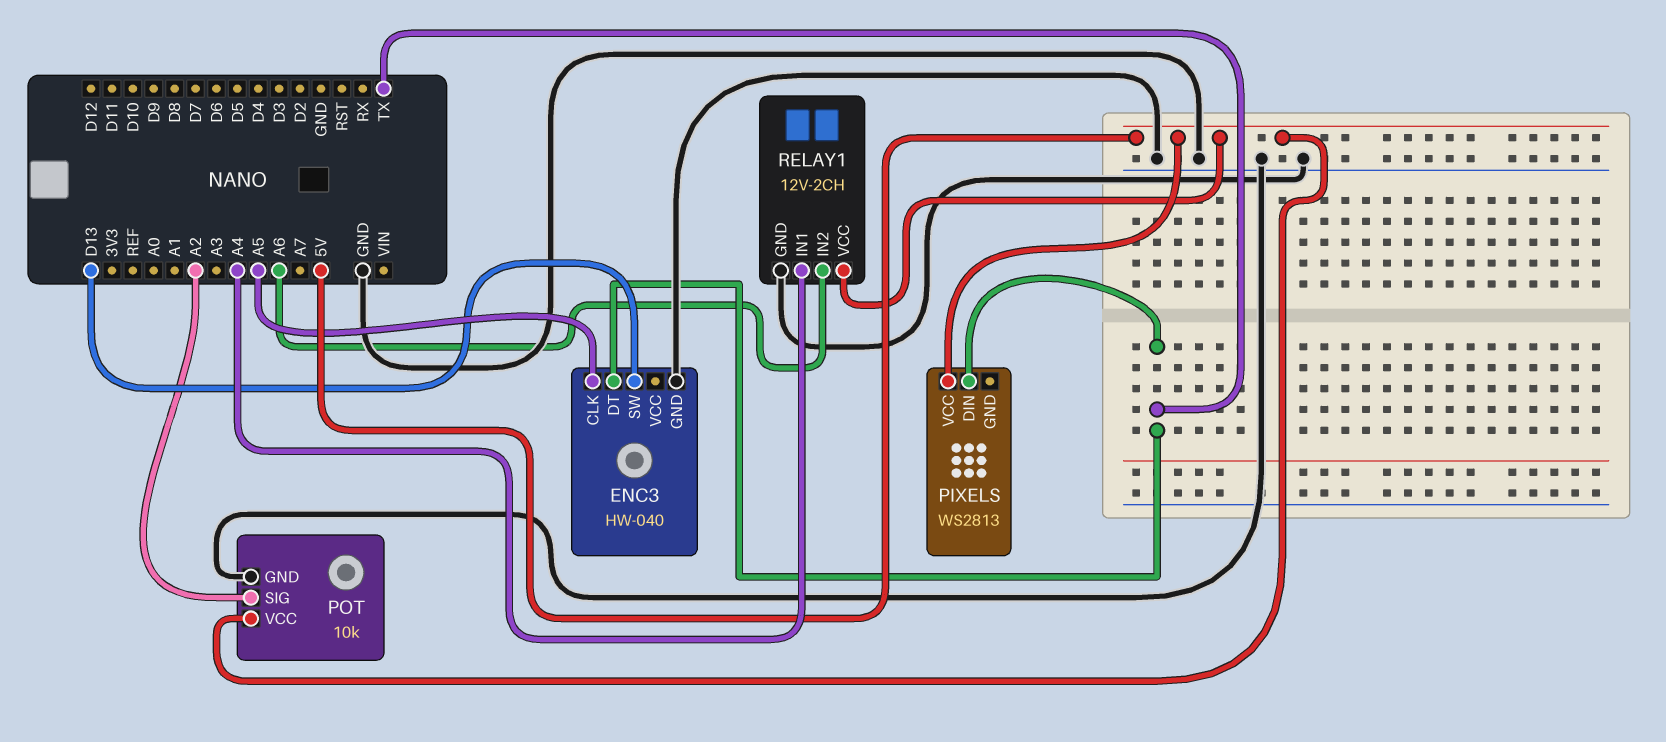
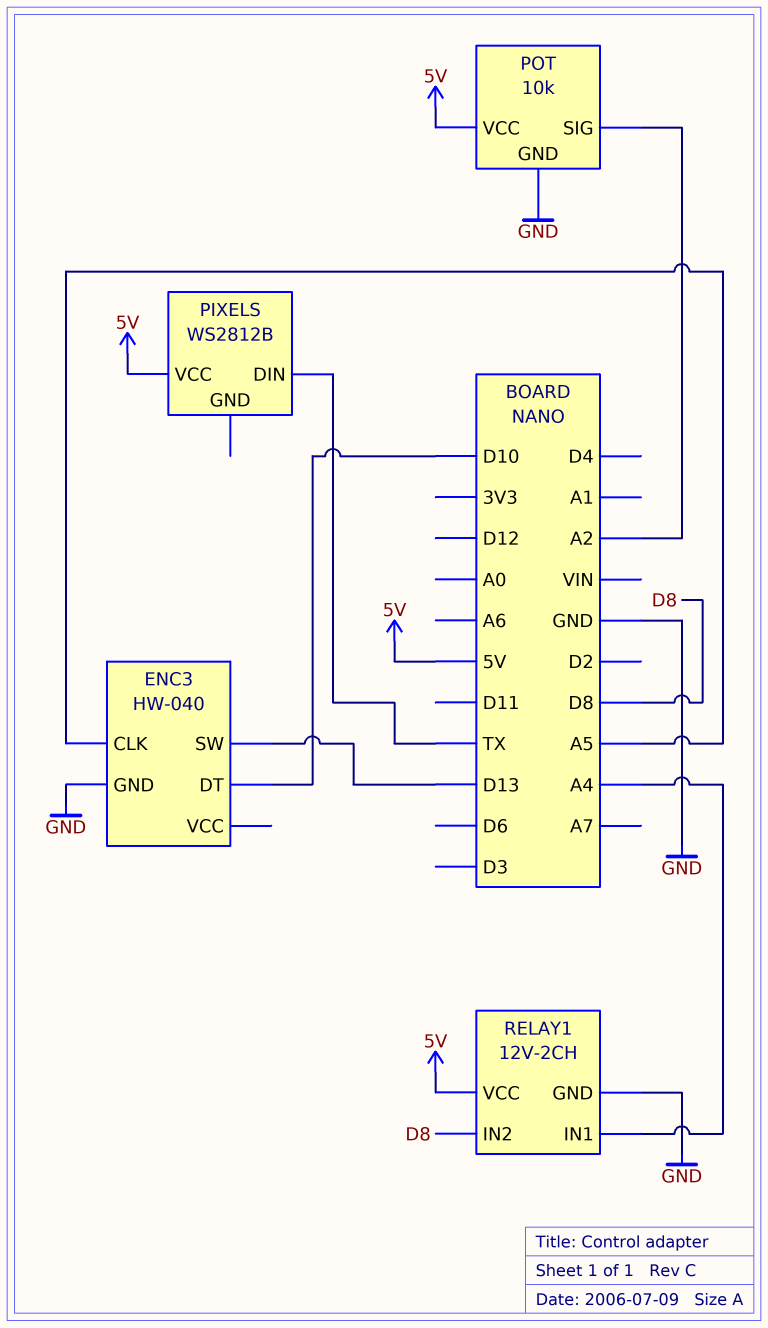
ENC3 pin DT: TX -> D10
PIXELS: WS2813 -> WS2812B
RELAY1 pin IN2: A6 -> D8

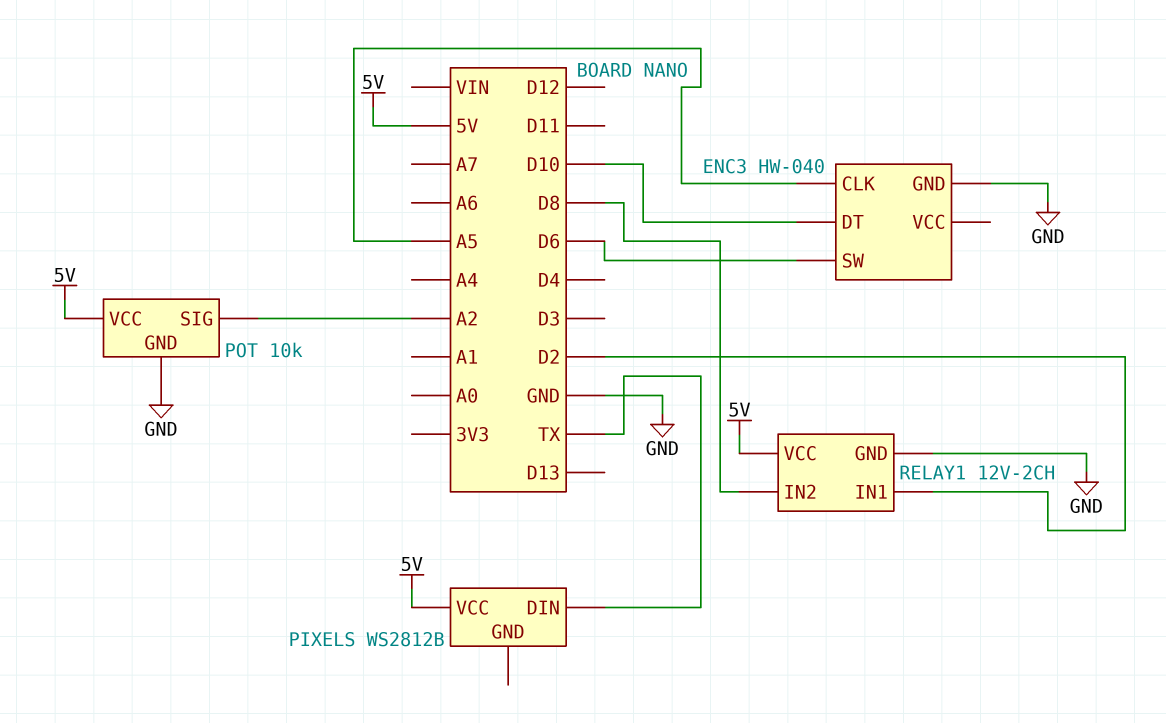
ENC3 pin SW: D13 -> D6
RELAY1 pin IN1: A4 -> D2

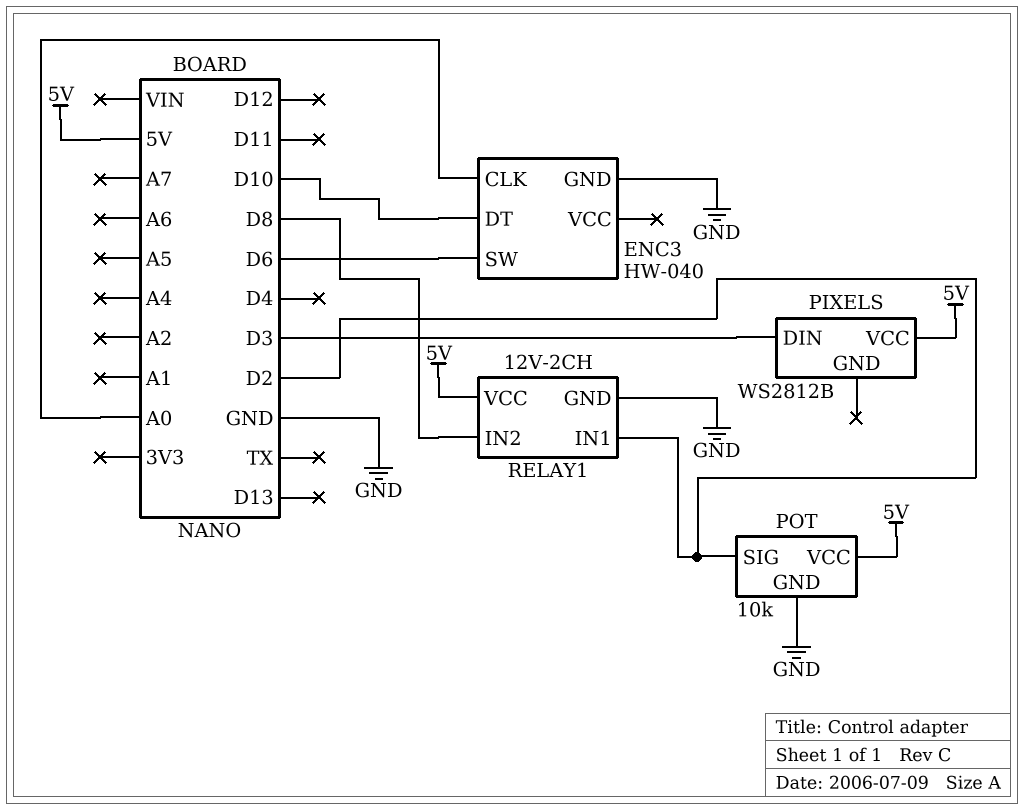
ENC3 pin CLK: A5 -> A0
PIXELS pin DIN: TX -> D3
POT pin SIG: A2 -> D2

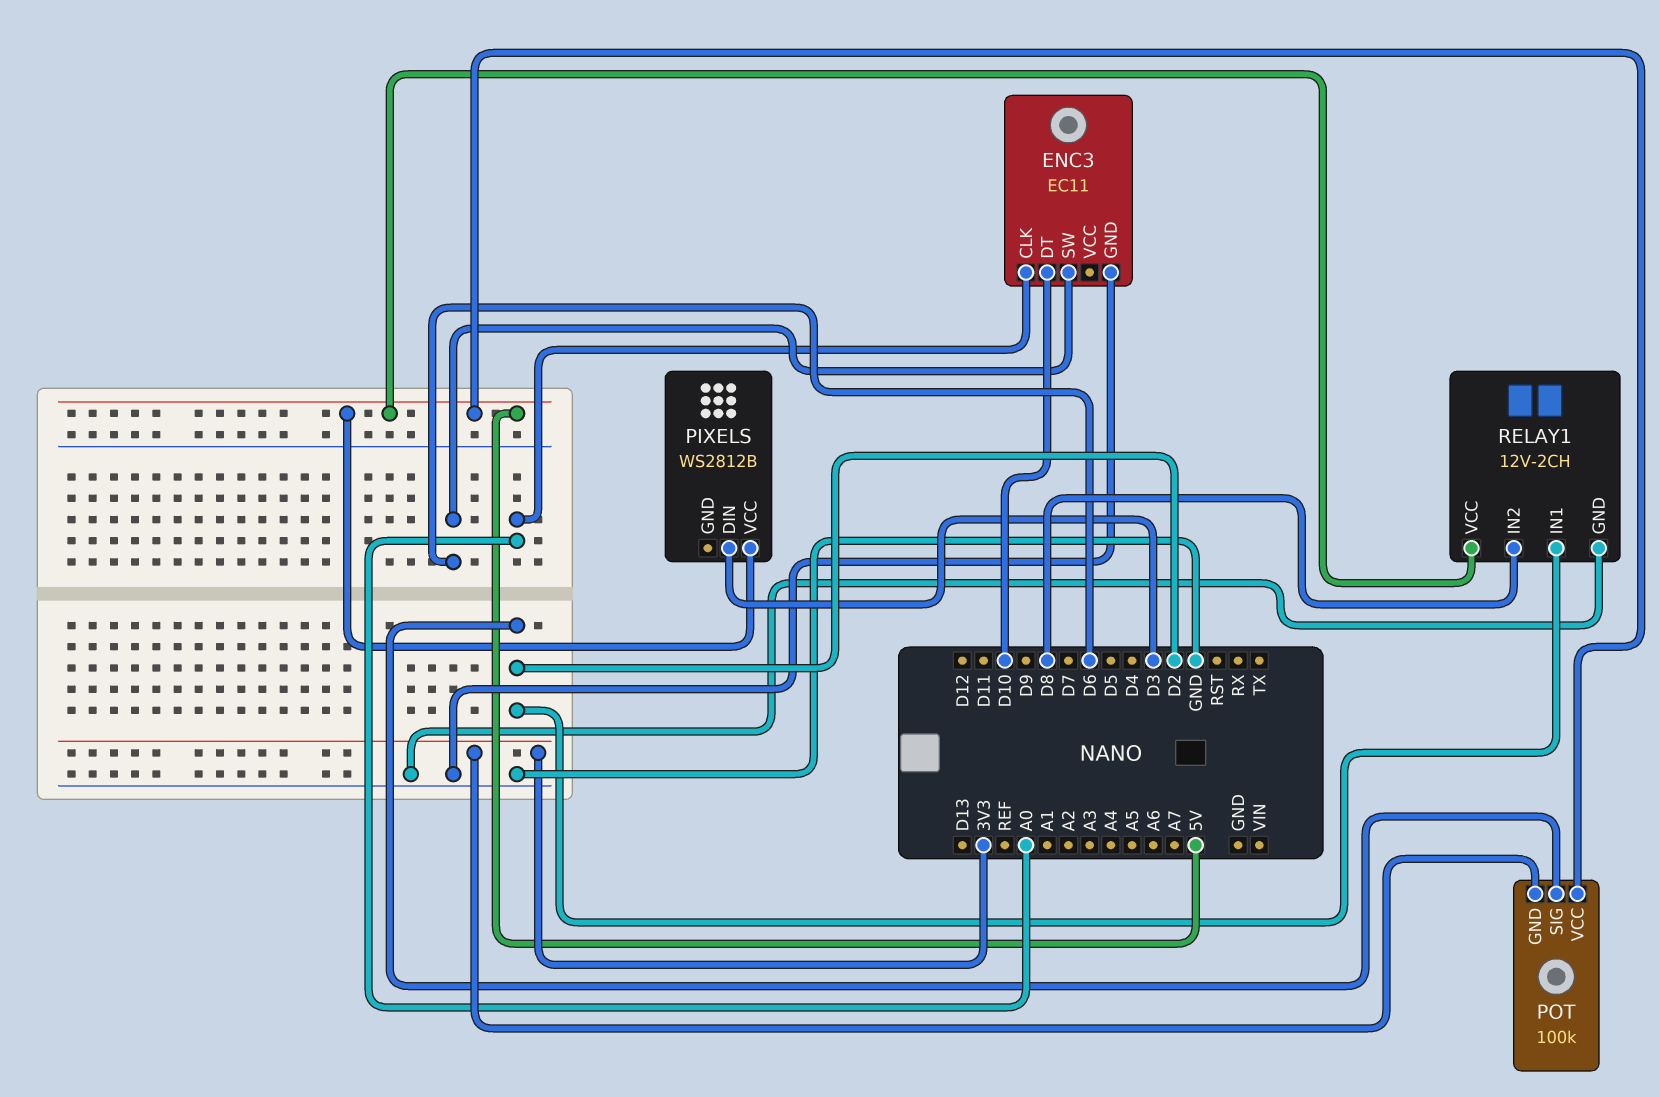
ENC3: HW-040 -> EC11
POT: 10k -> 100k
POT pin GND: GND -> 3V3

